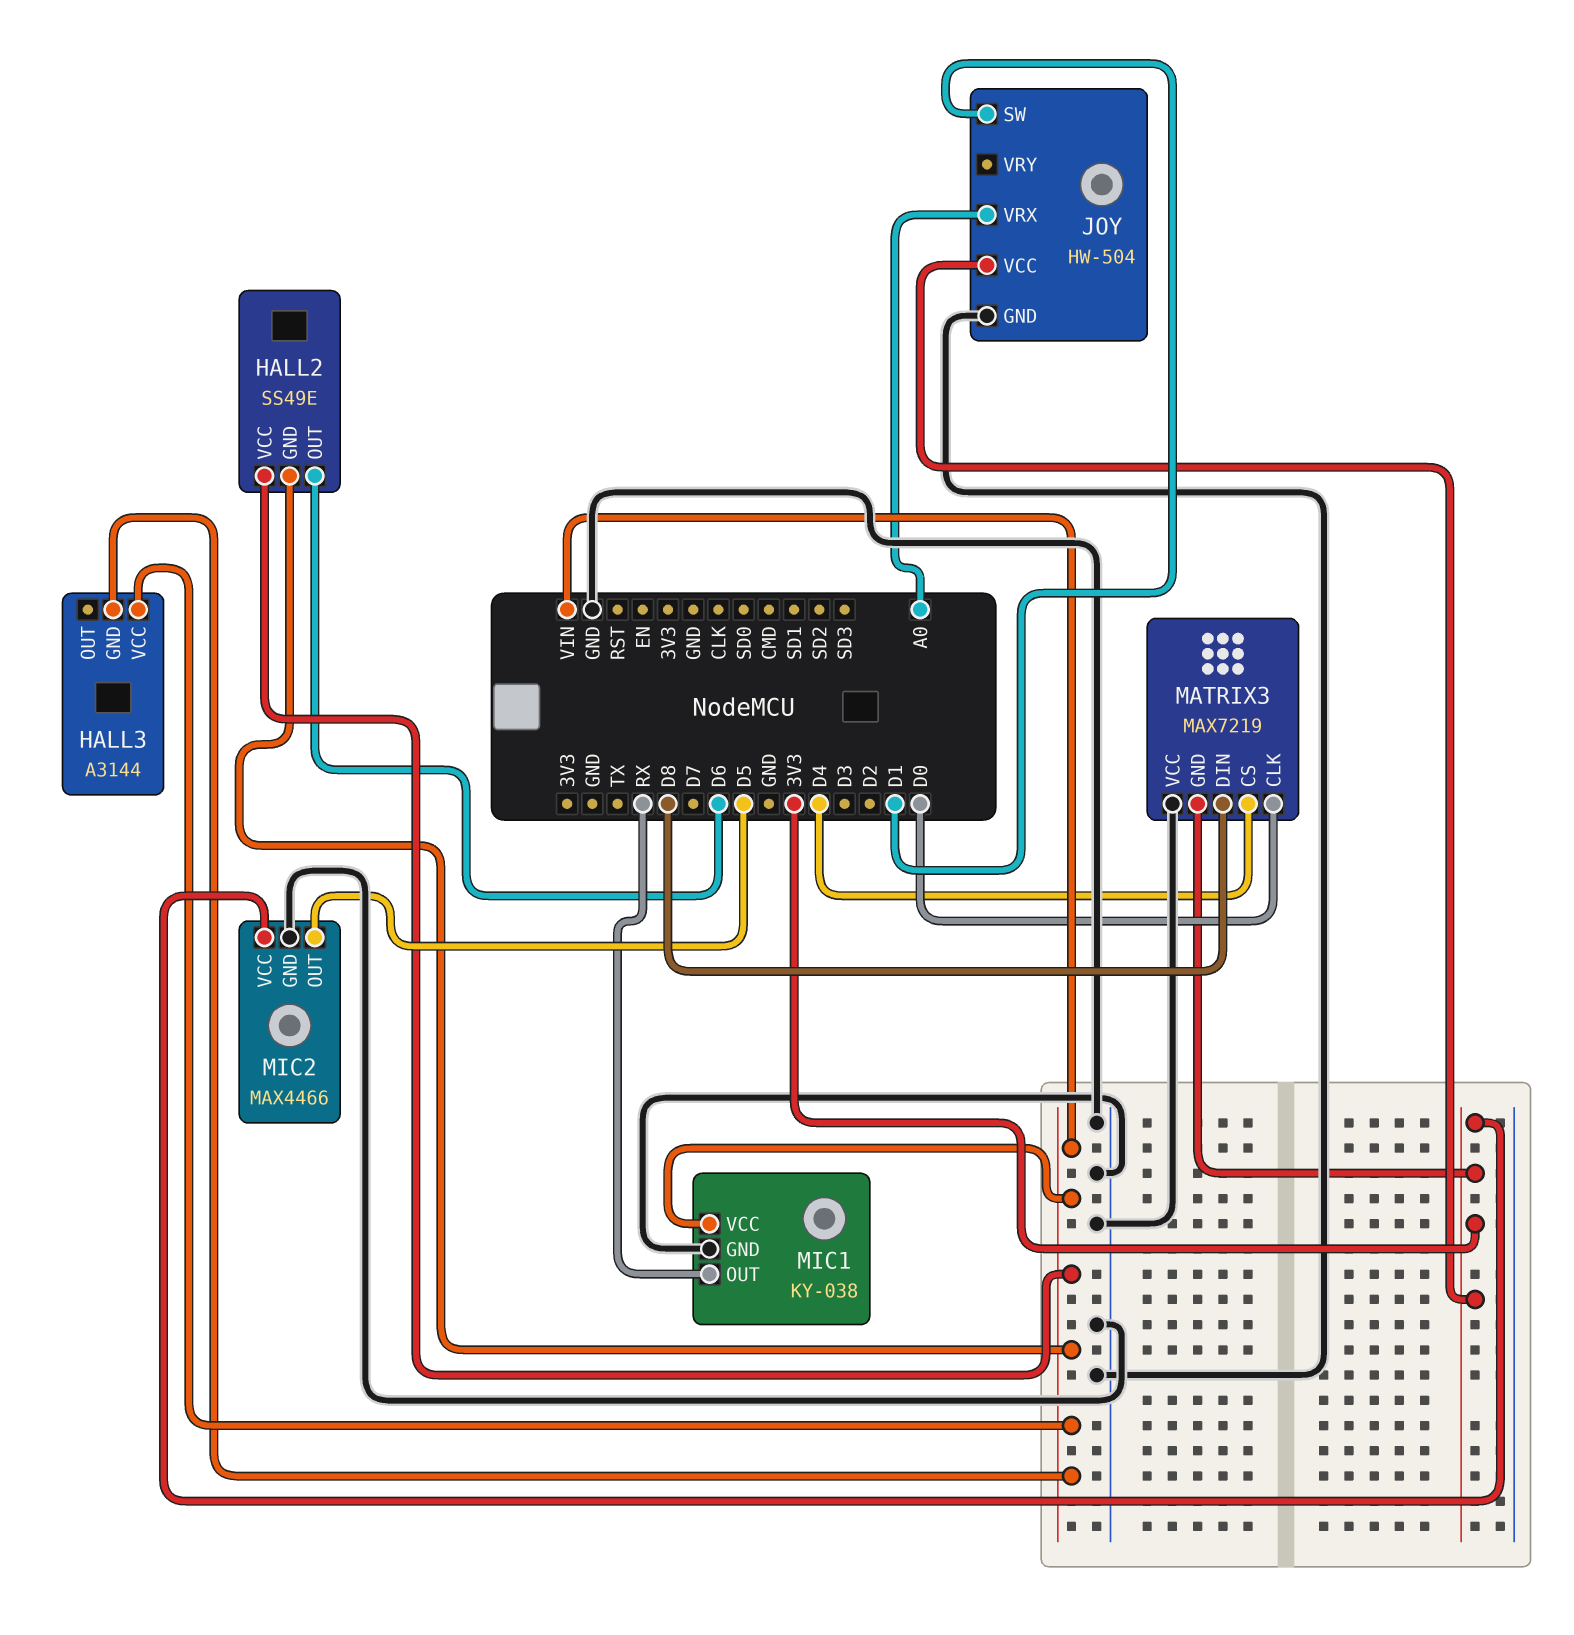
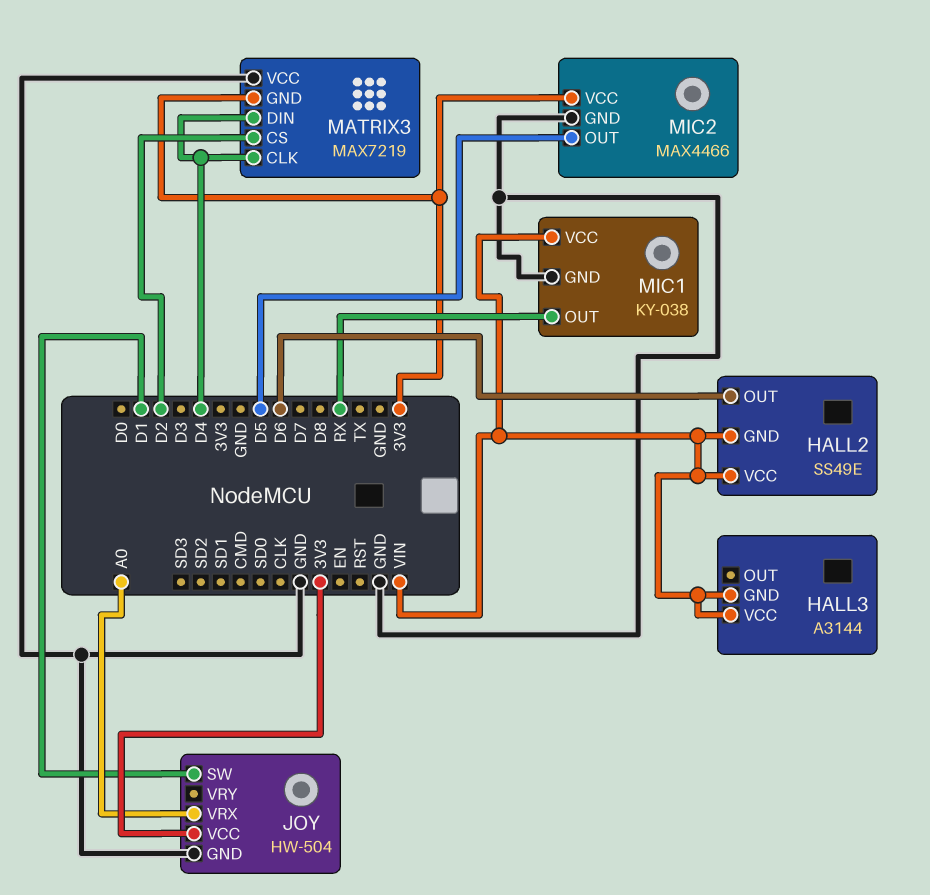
MATRIX3 pin CLK: D0 -> D4
MATRIX3 pin CS: D4 -> D2
MATRIX3 pin DIN: D8 -> D4

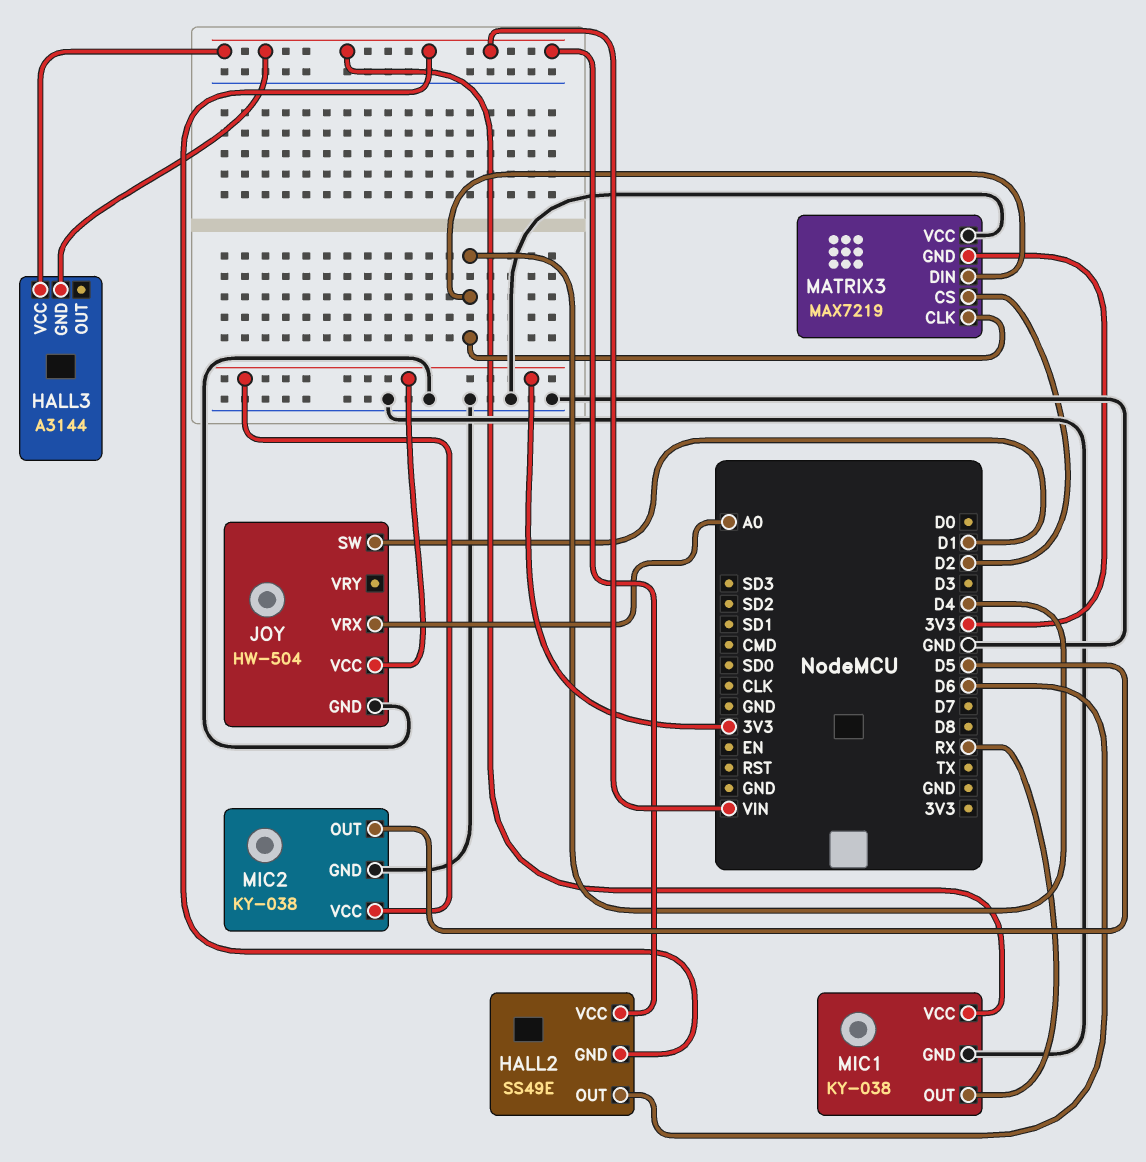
MIC2: MAX4466 -> KY-038

